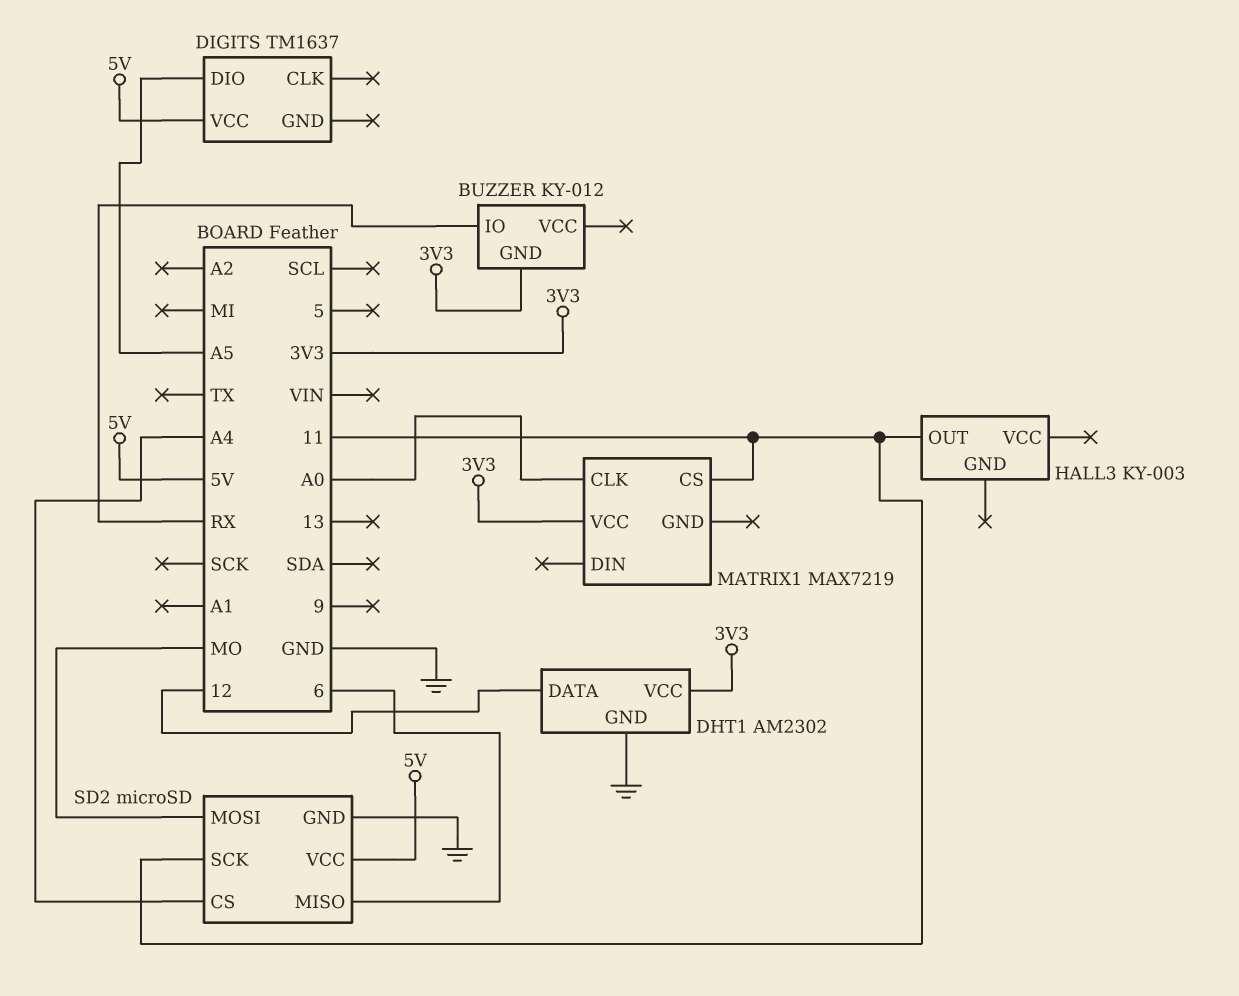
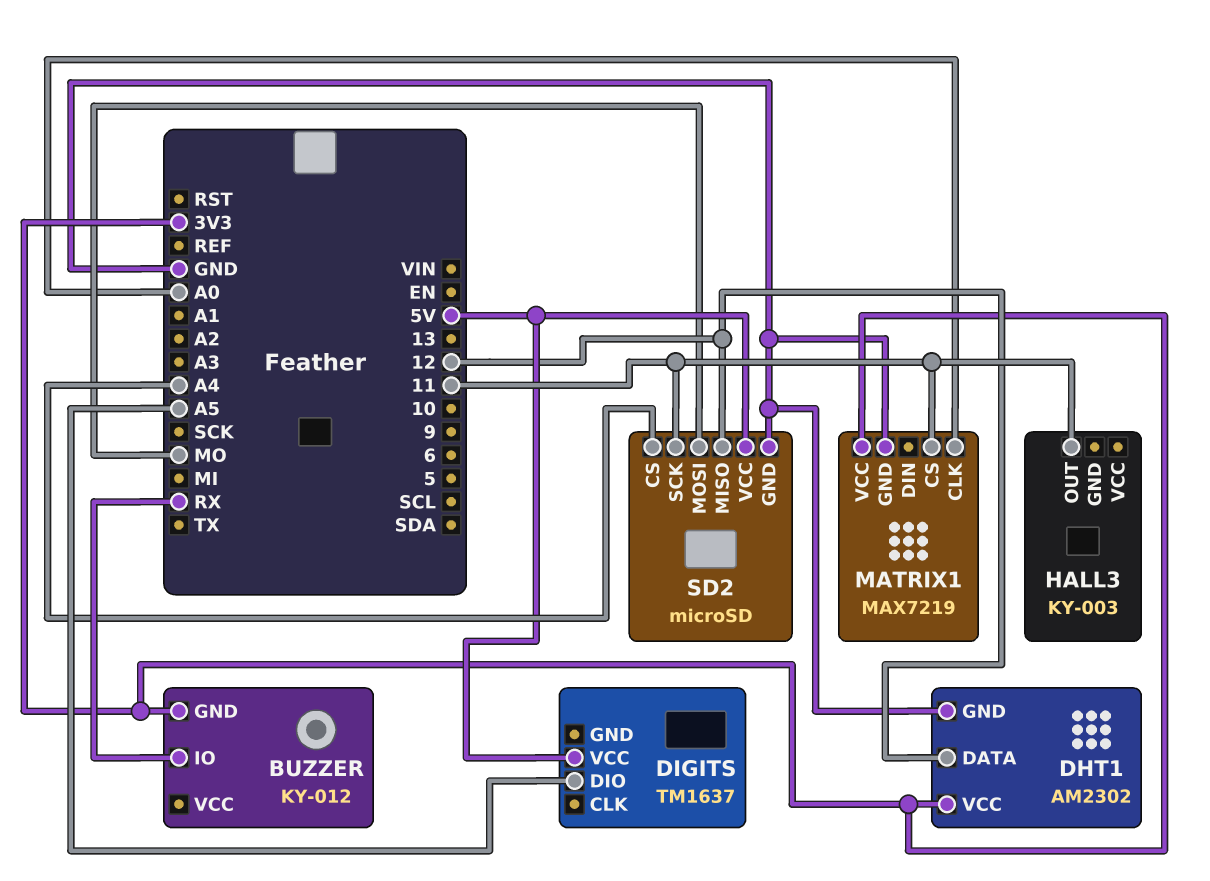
MATRIX1 pin GND: none -> GND
SD2 pin MISO: 6 -> 12

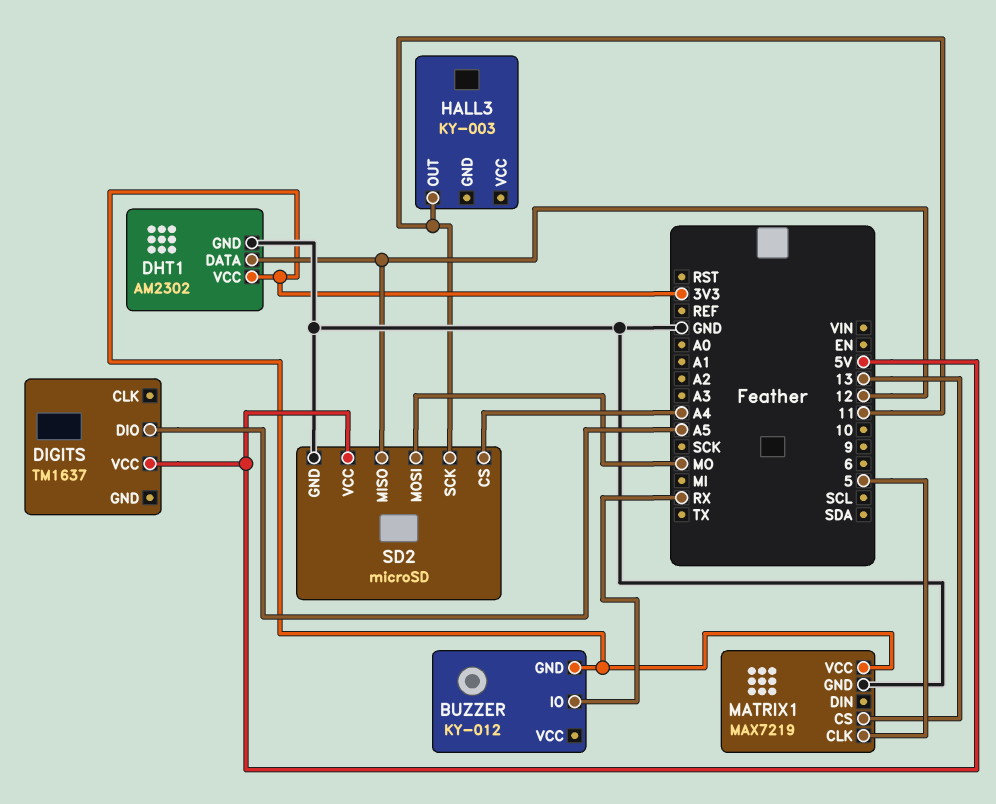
MATRIX1 pin CLK: A0 -> 5
MATRIX1 pin CS: 11 -> 13

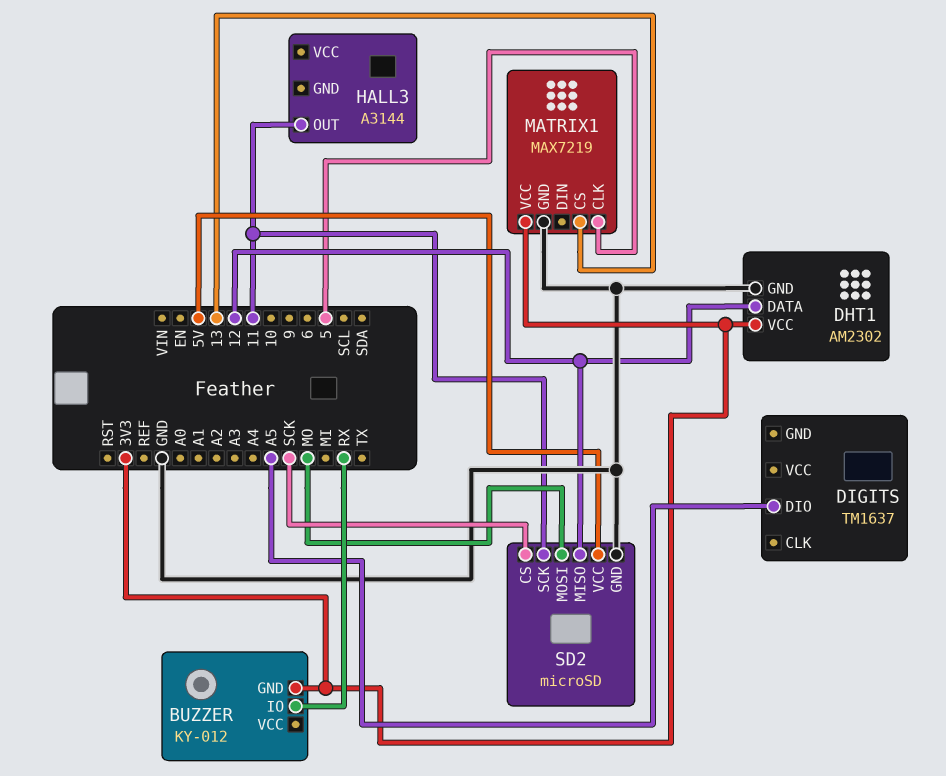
DIGITS pin VCC: 5V -> none
HALL3: KY-003 -> A3144
SD2 pin CS: A4 -> SCK

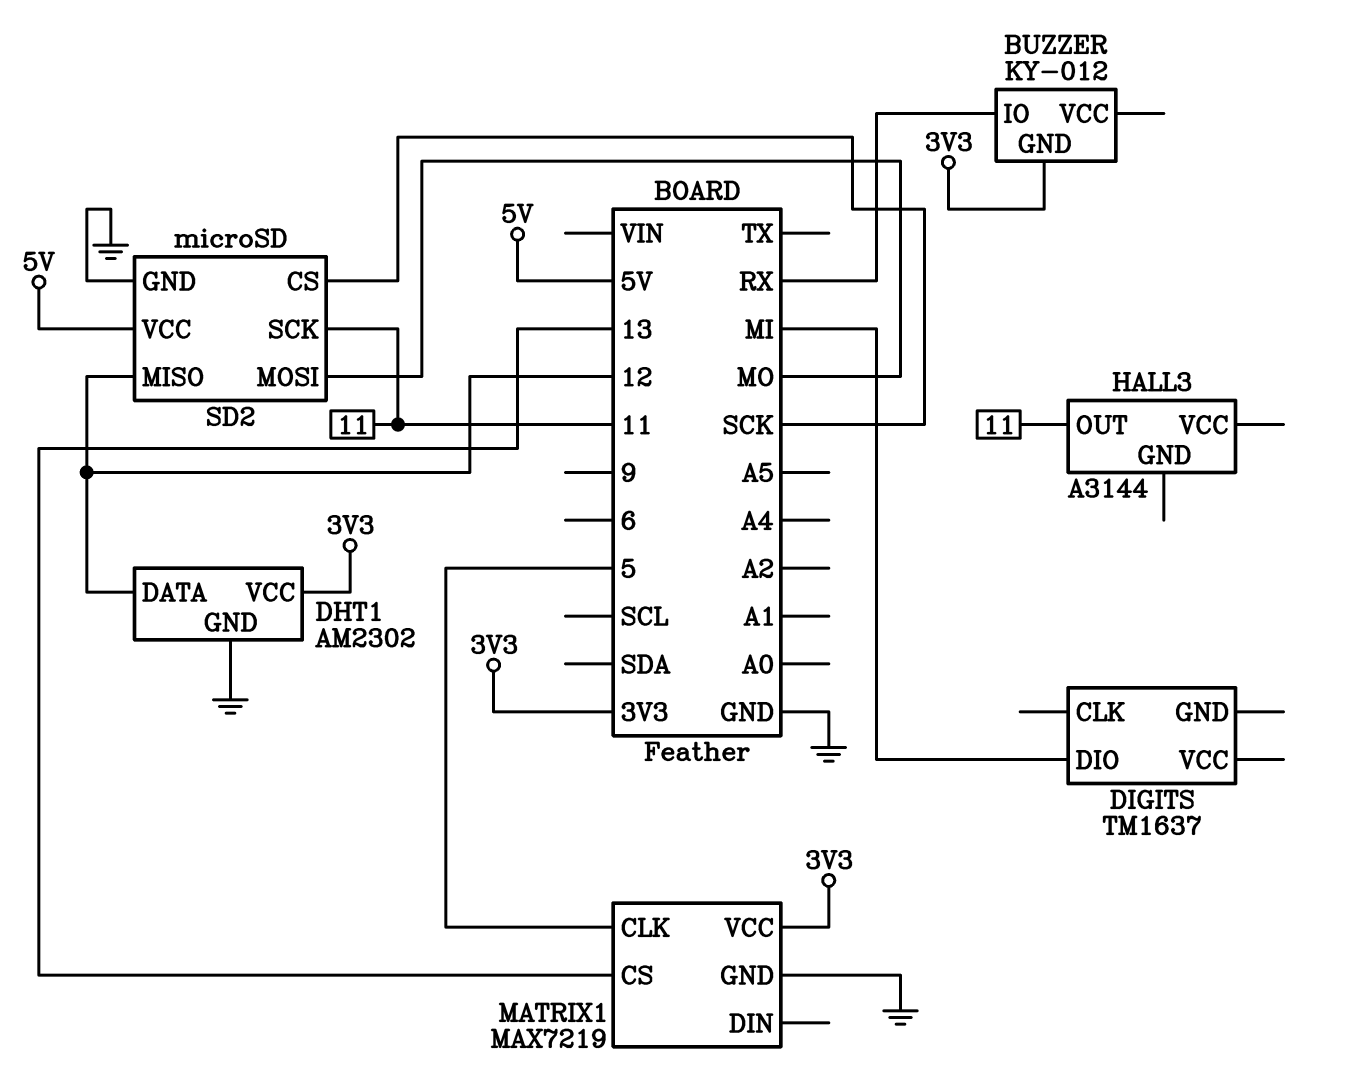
DIGITS pin DIO: A5 -> MI

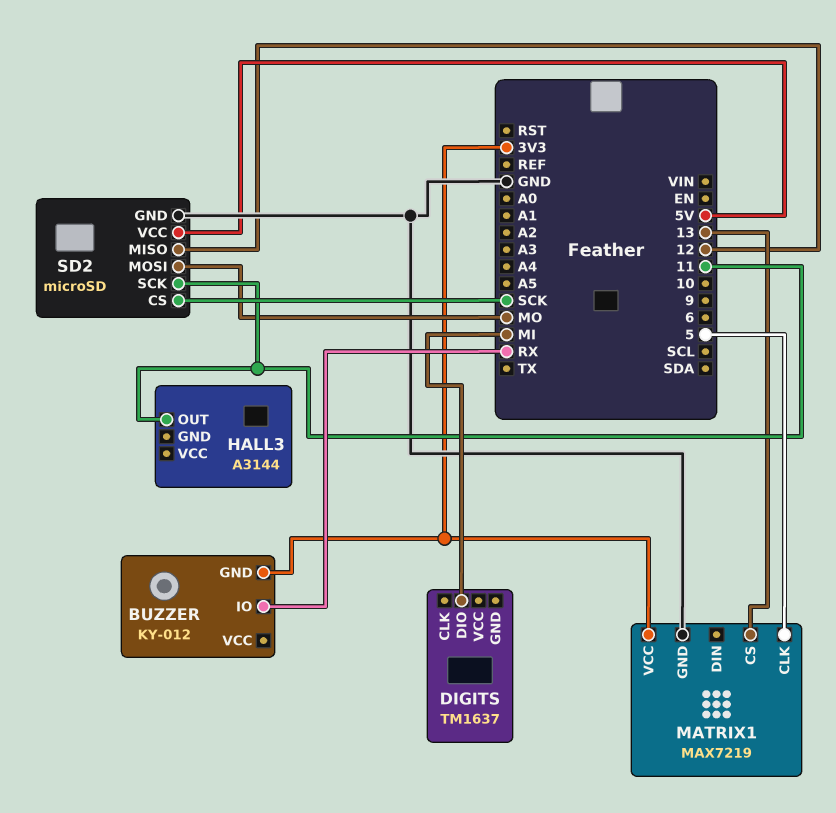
DHT1: AM2302 -> none
DHT1 pin DATA: 12 -> none
DHT1 pin GND: GND -> none
DHT1 pin VCC: 3V3 -> none

